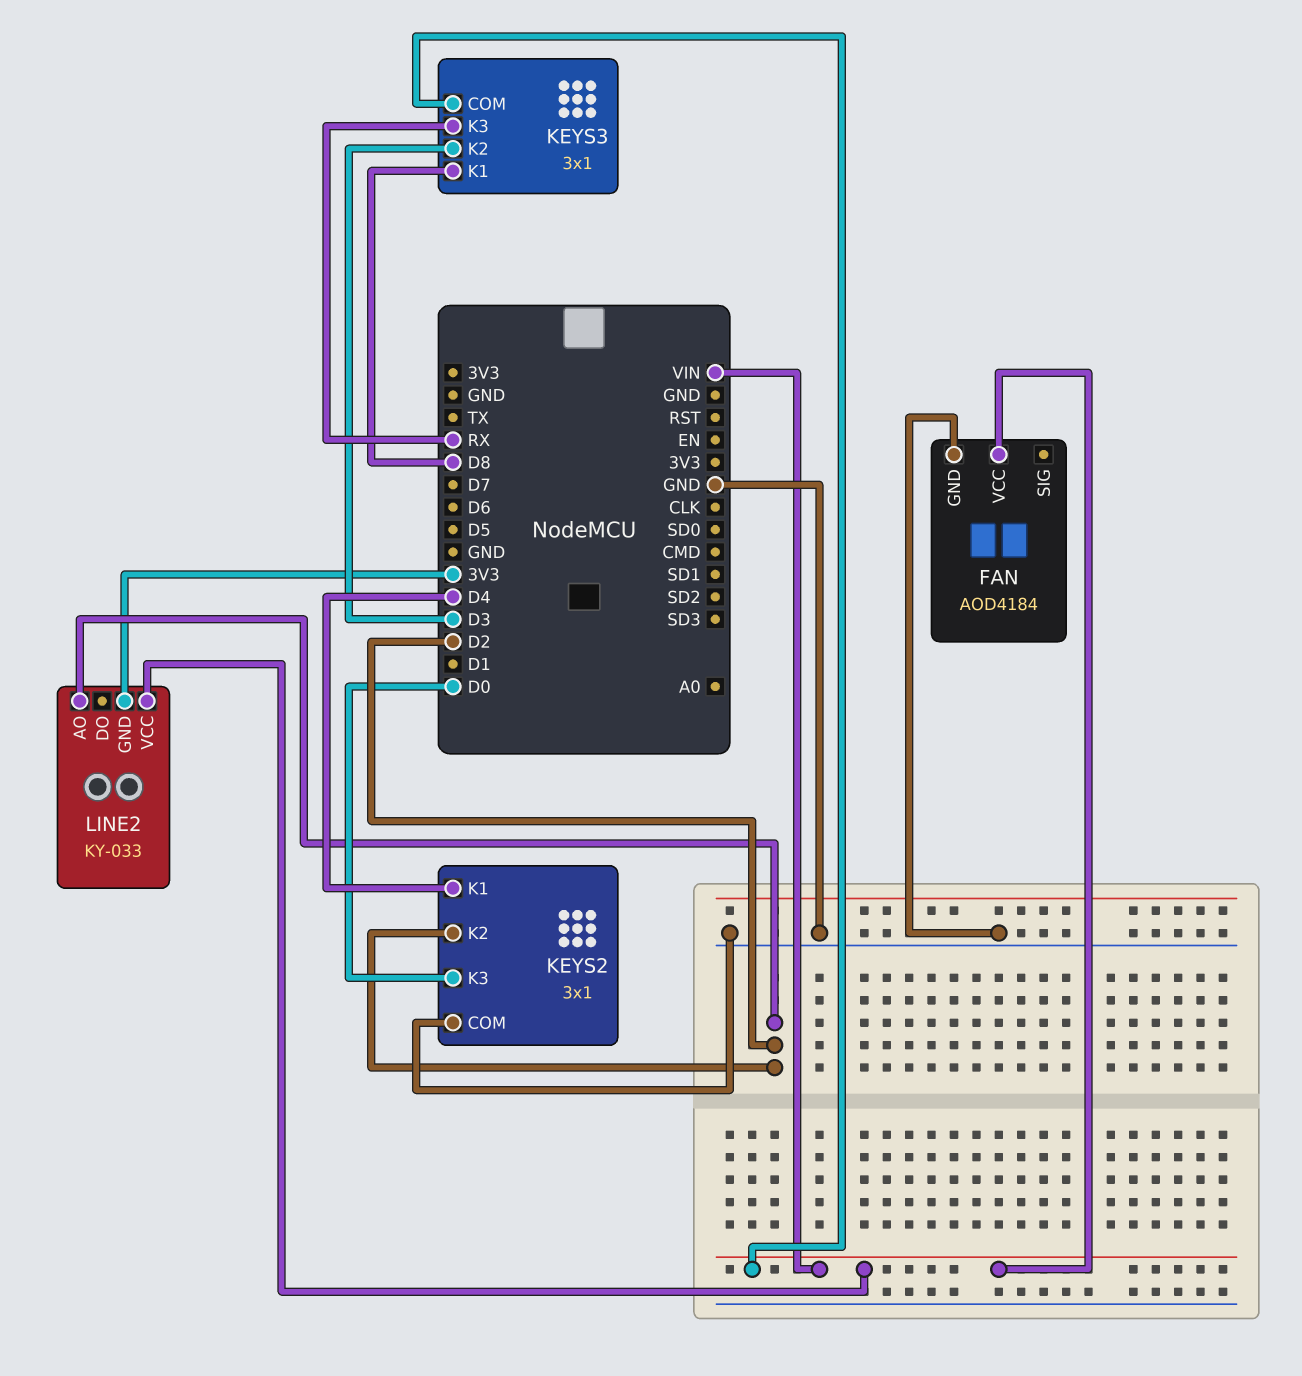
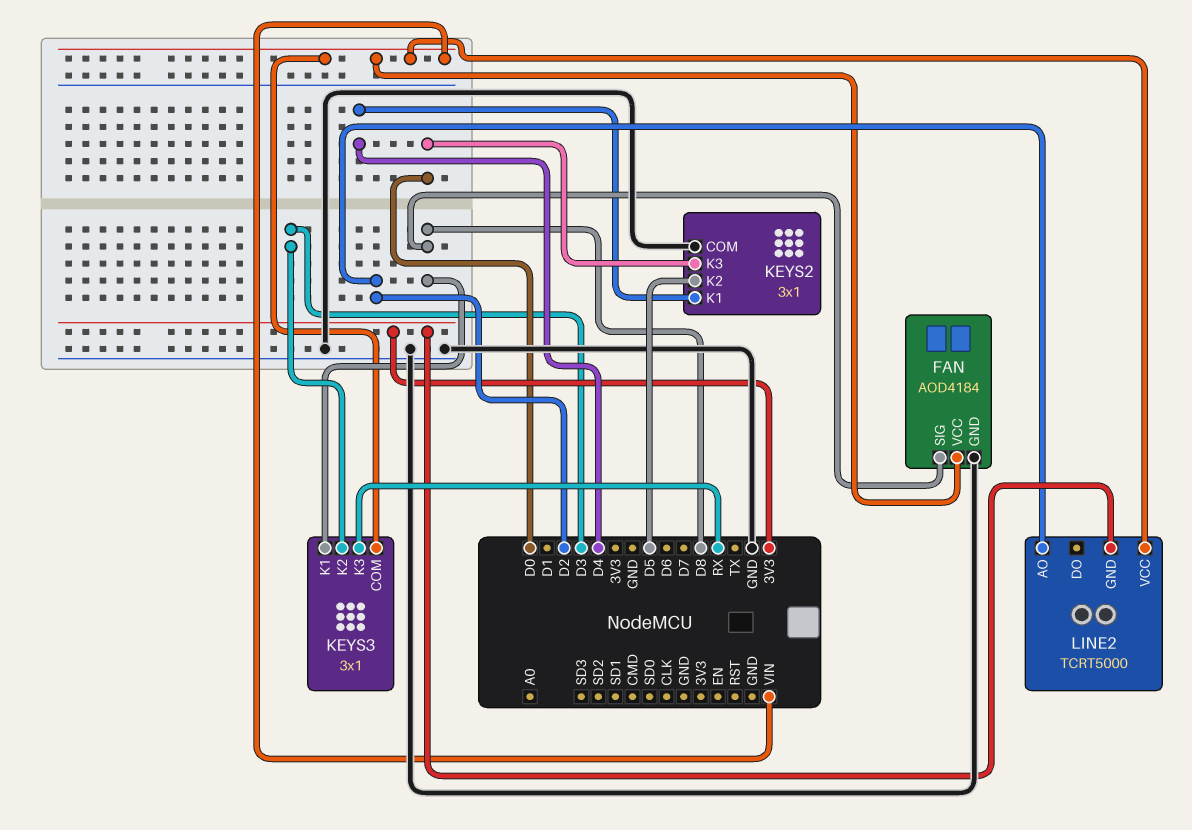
FAN pin SIG: none -> D8
KEYS2 pin K2: D2 -> D5
LINE2: KY-033 -> TCRT5000

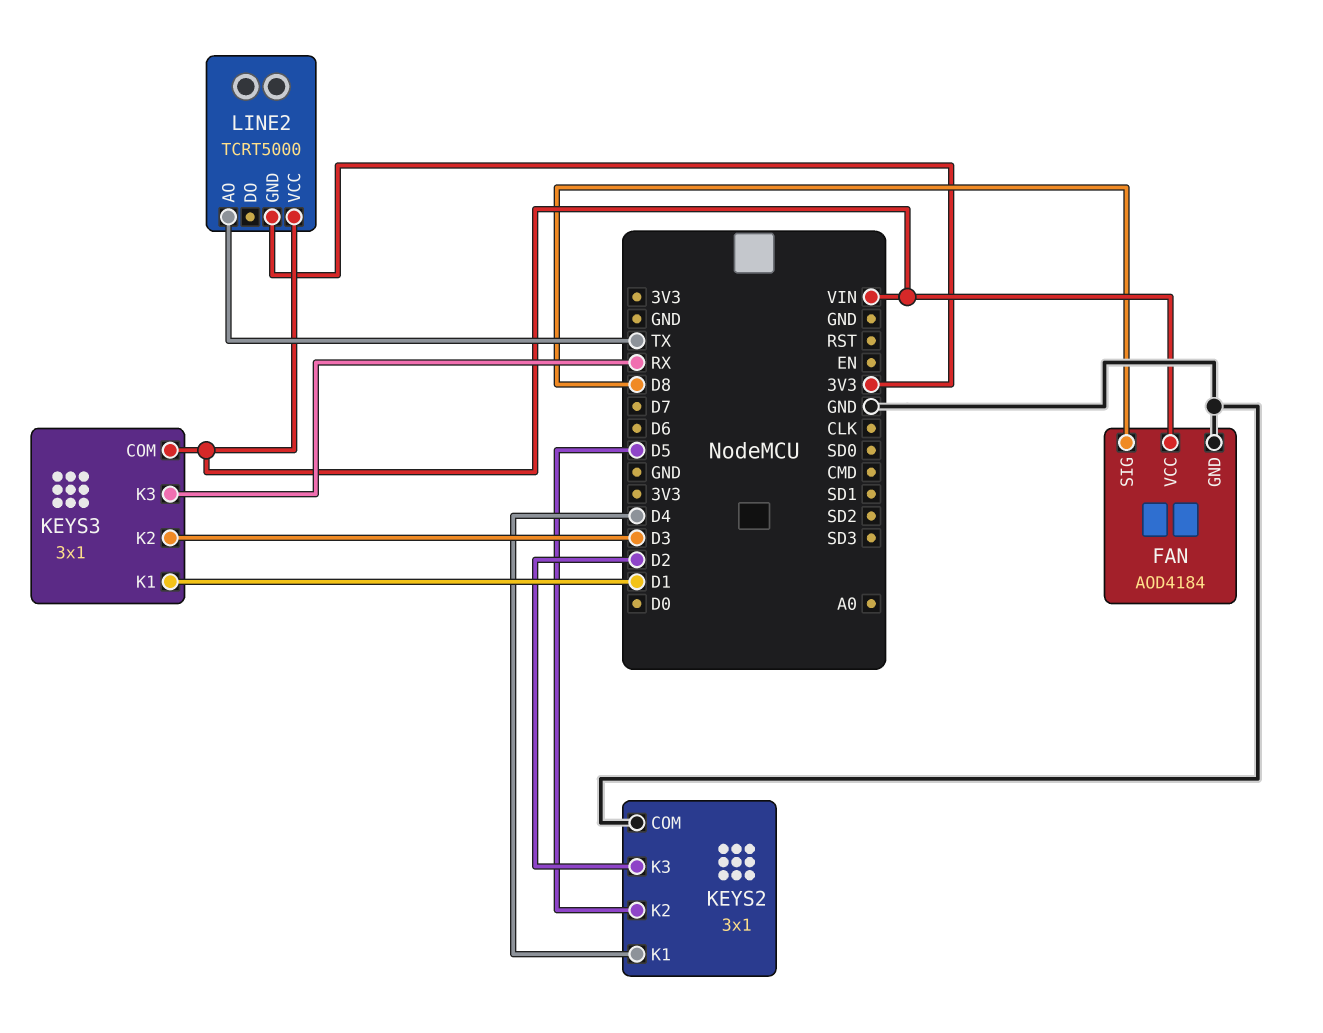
KEYS2 pin K3: D0 -> D2
KEYS3 pin K1: D8 -> D1
LINE2 pin AO: D2 -> TX

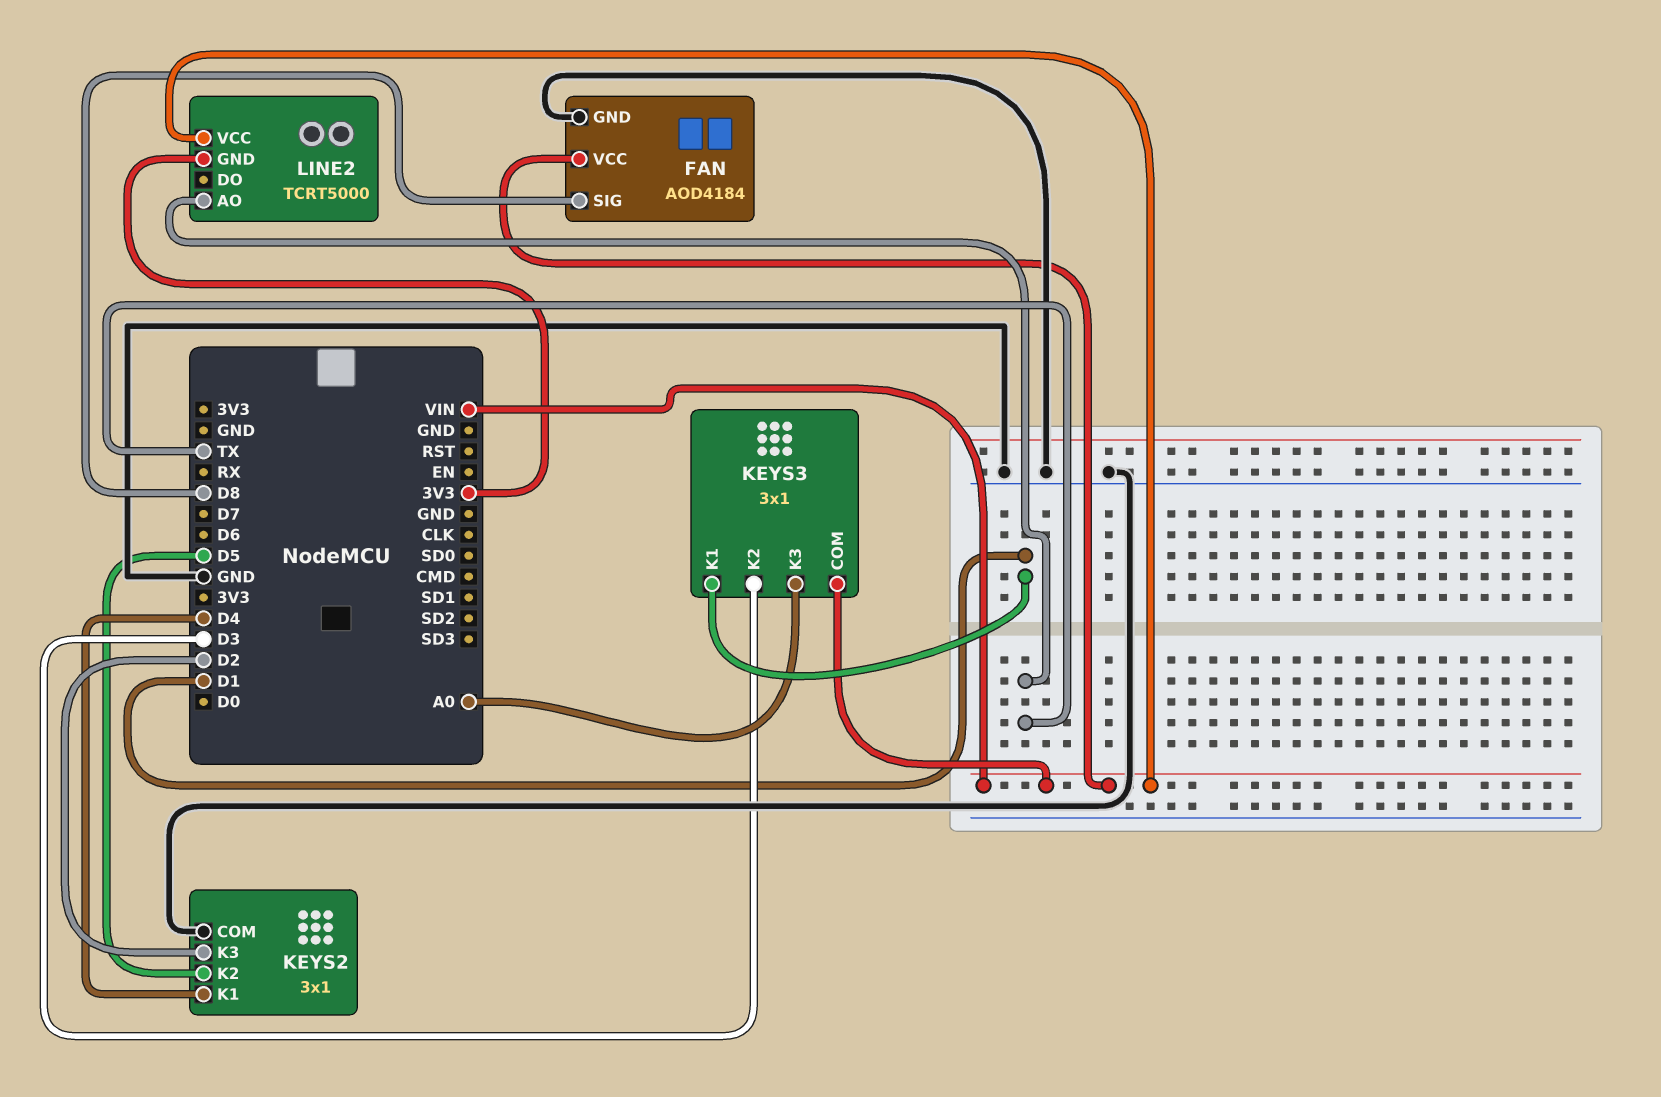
KEYS3 pin K3: RX -> A0

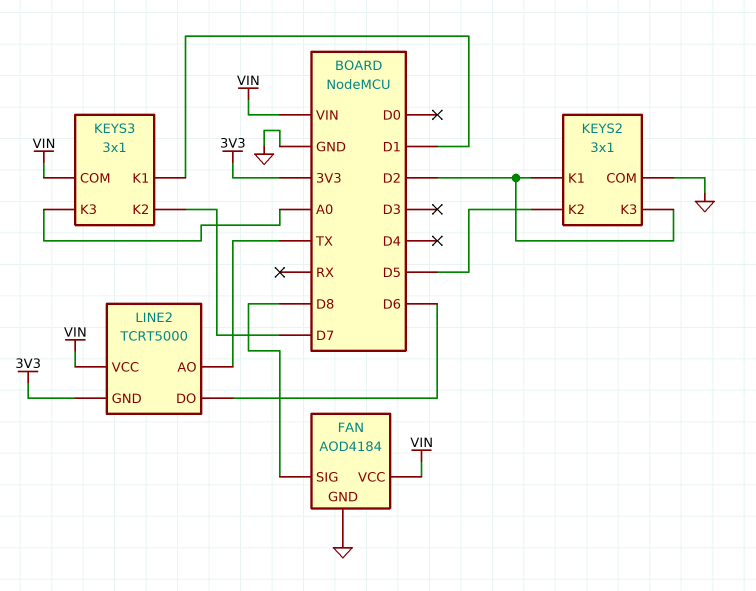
KEYS2 pin K1: D4 -> D2
KEYS3 pin K2: D3 -> D7
LINE2 pin DO: none -> D6

